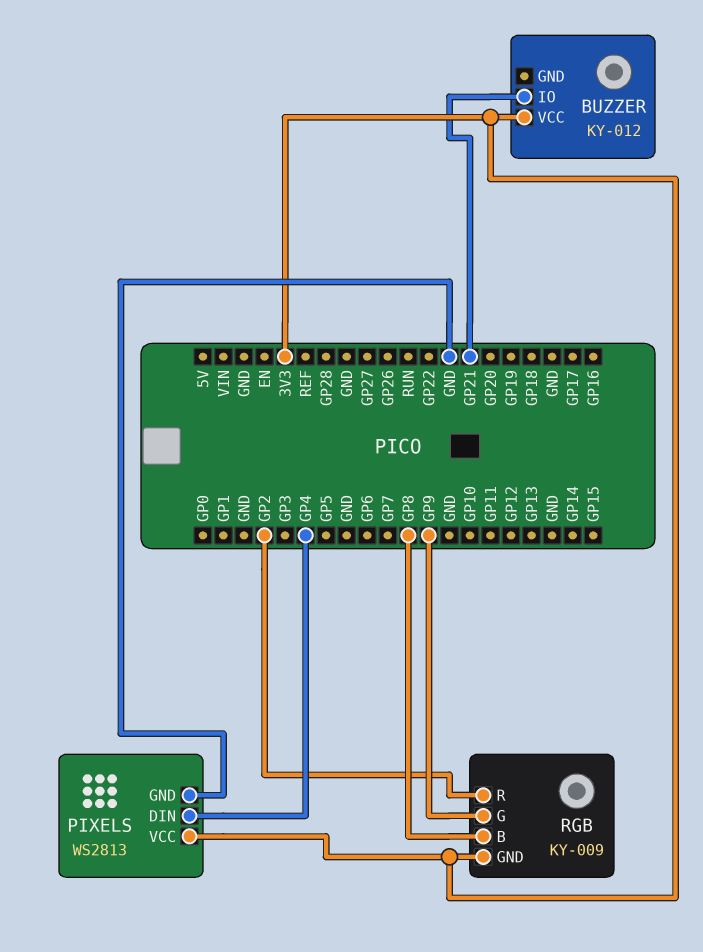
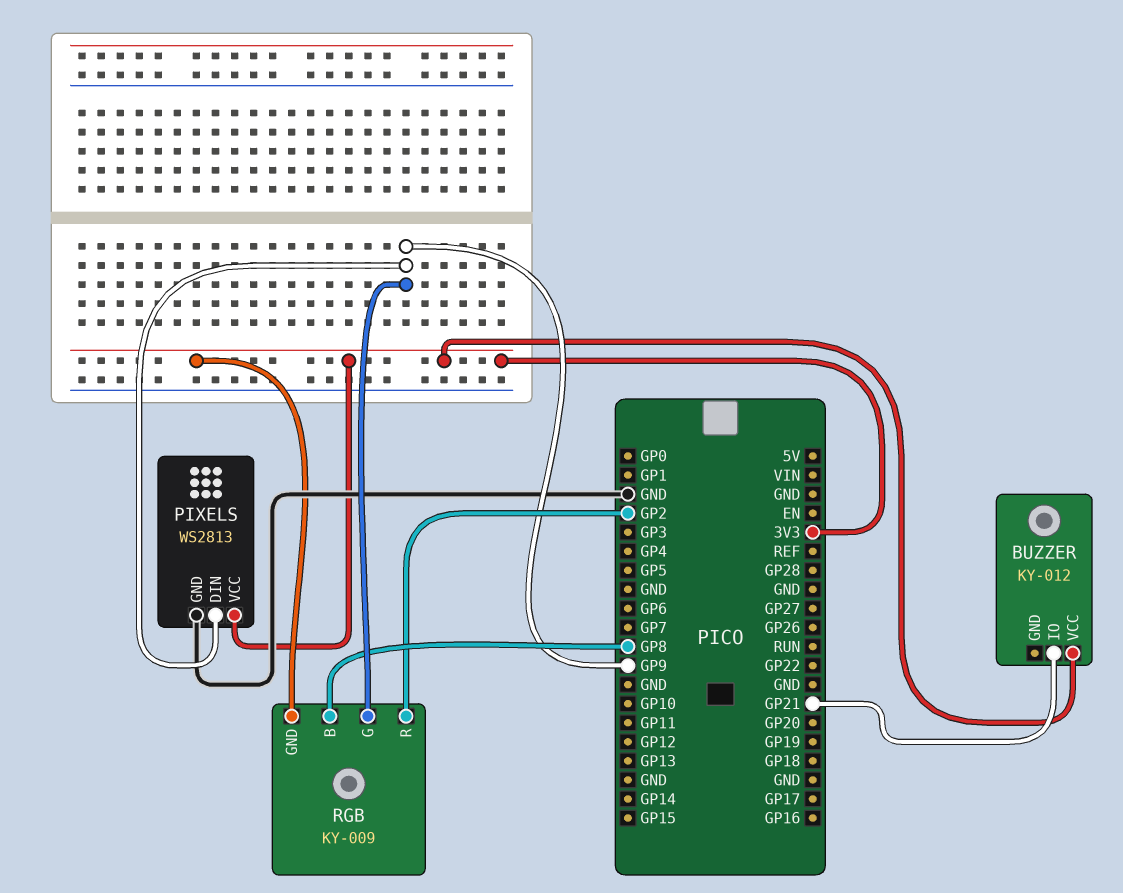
PIXELS pin DIN: GP4 -> GP9

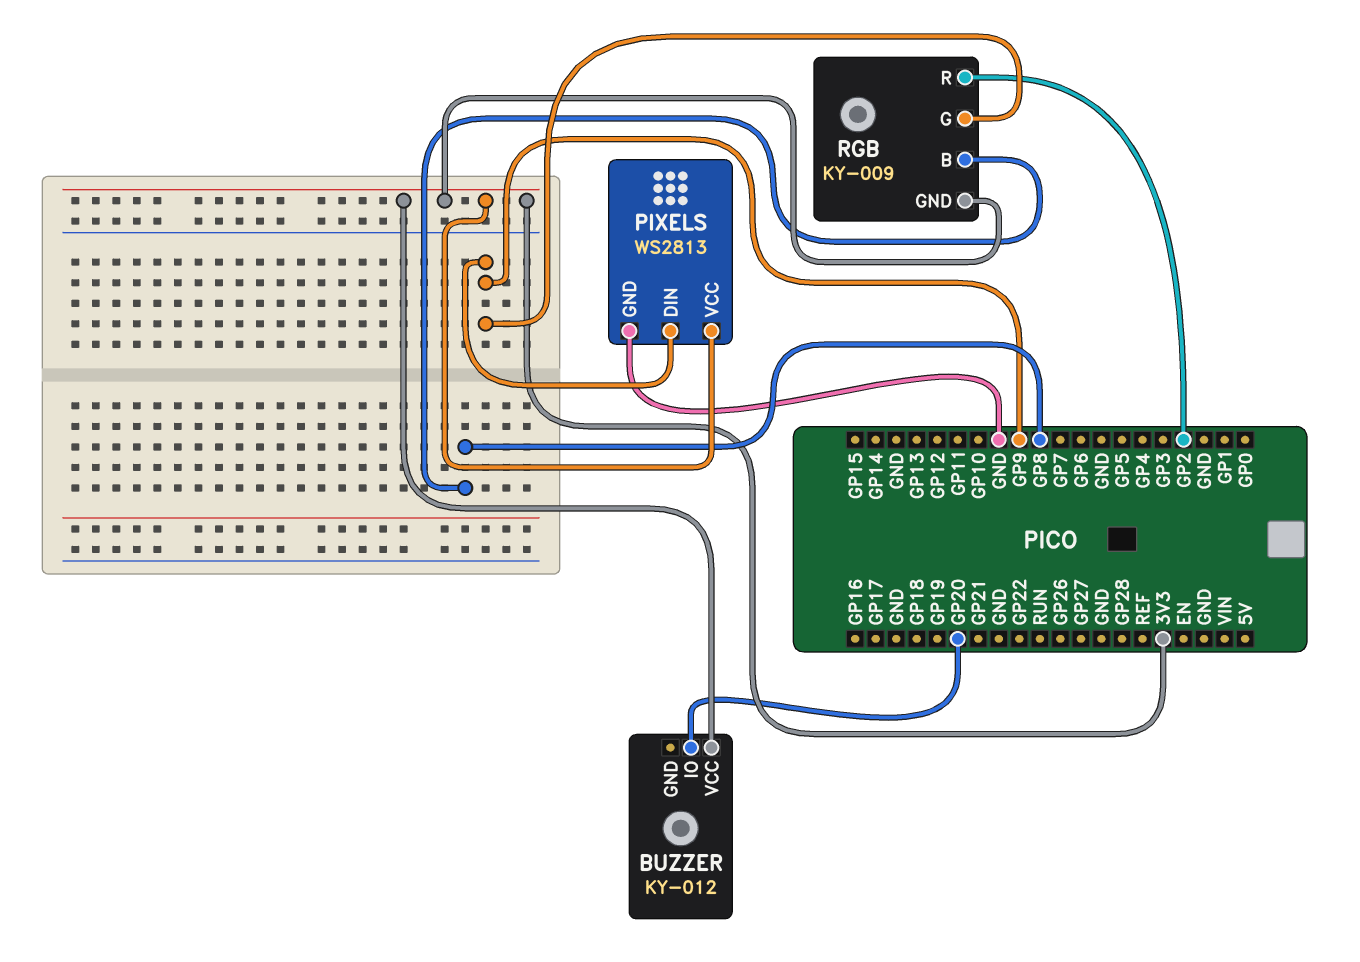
BUZZER pin IO: GP21 -> GP20

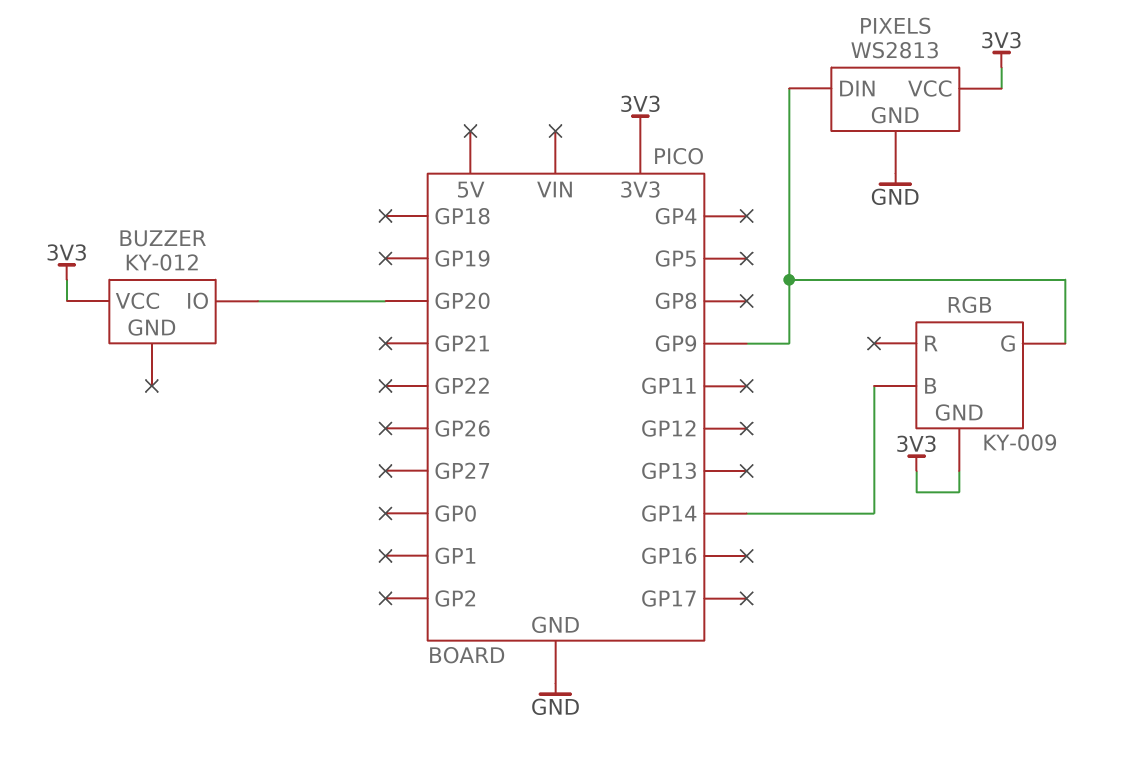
RGB pin B: GP8 -> GP14
RGB pin R: GP2 -> none

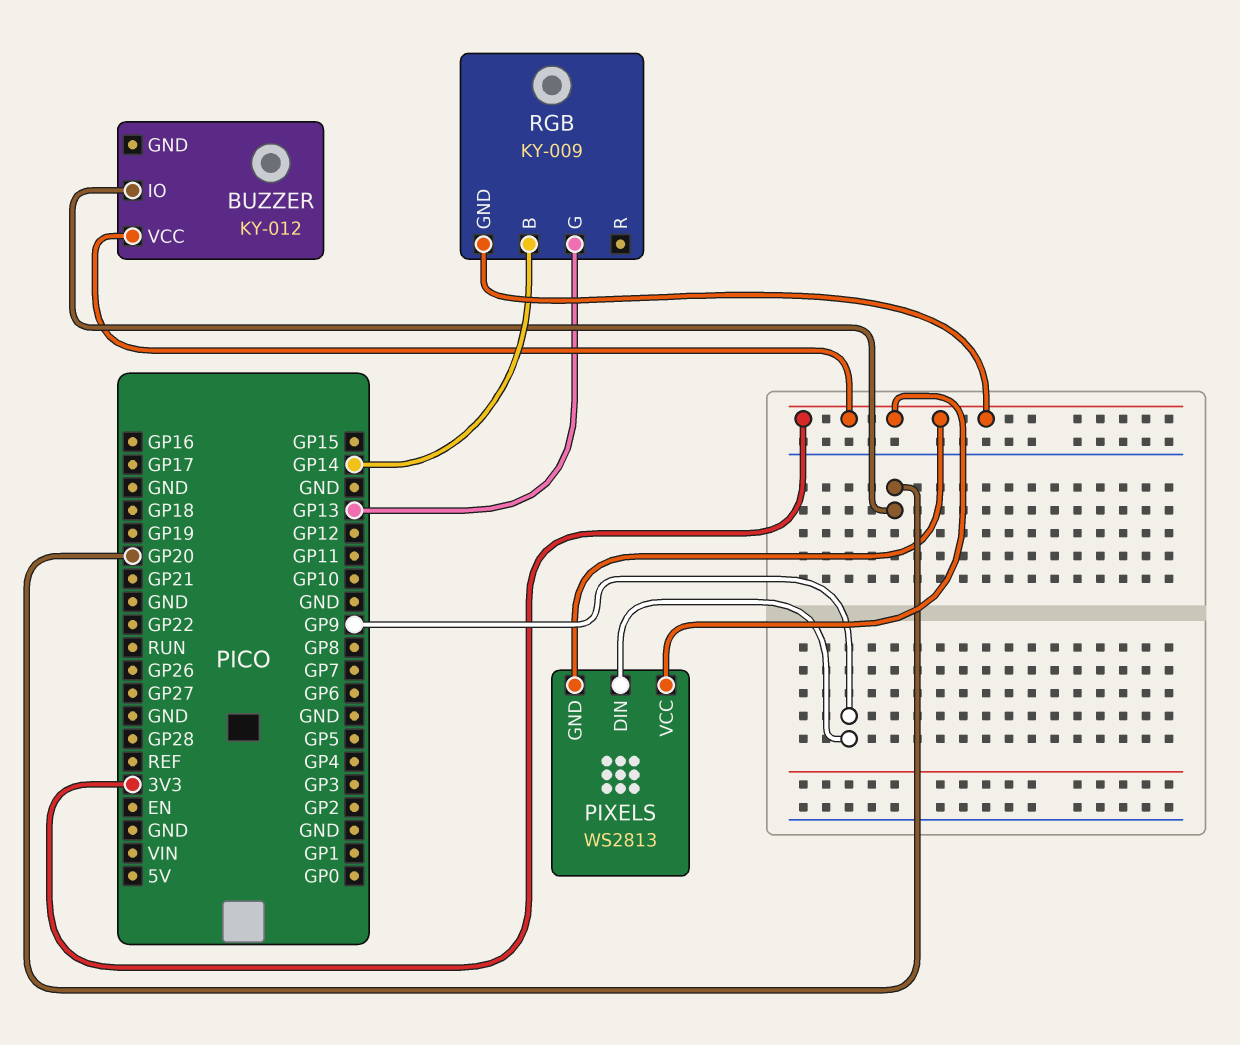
PIXELS pin GND: GND -> 3V3
RGB pin G: GP9 -> GP13

